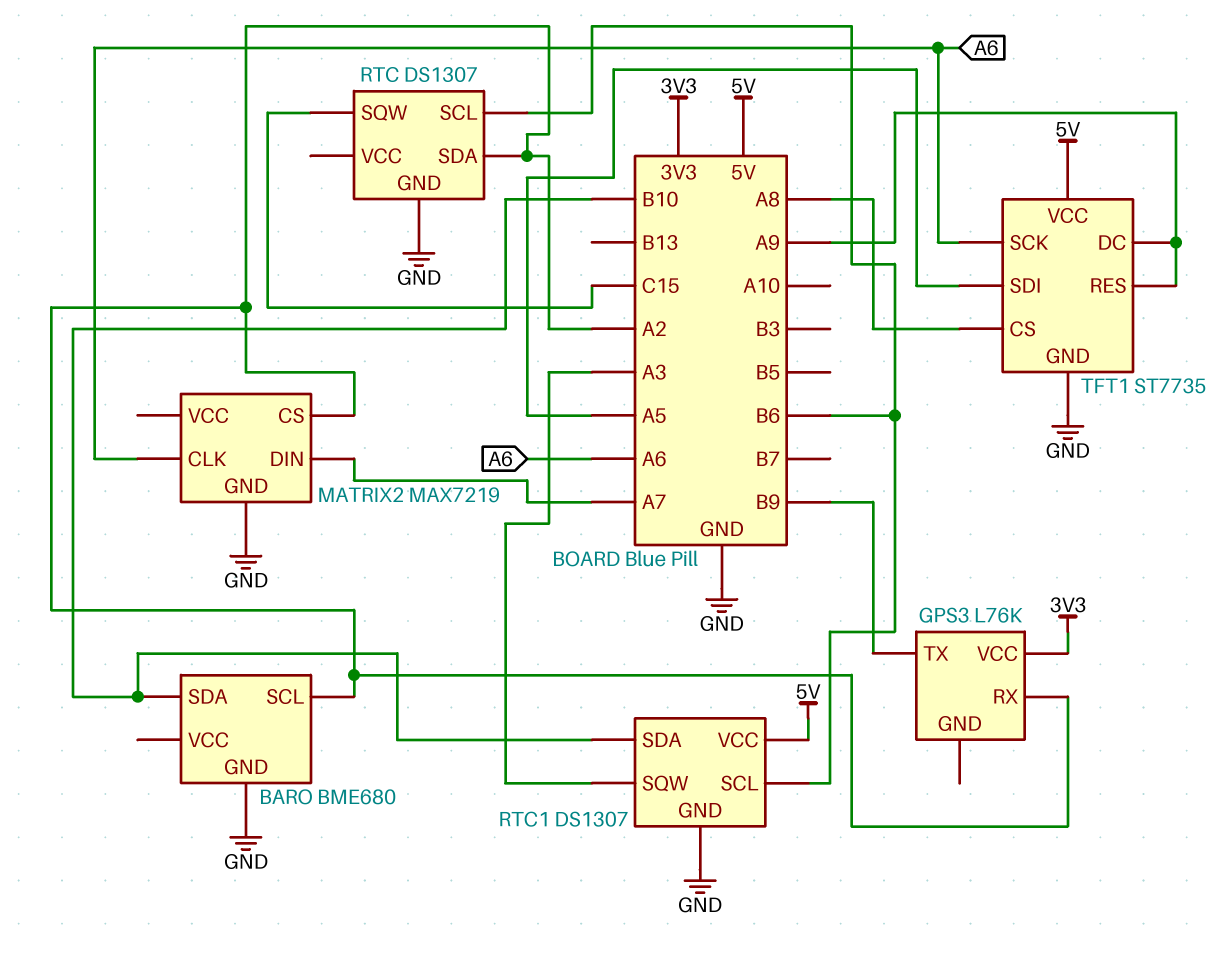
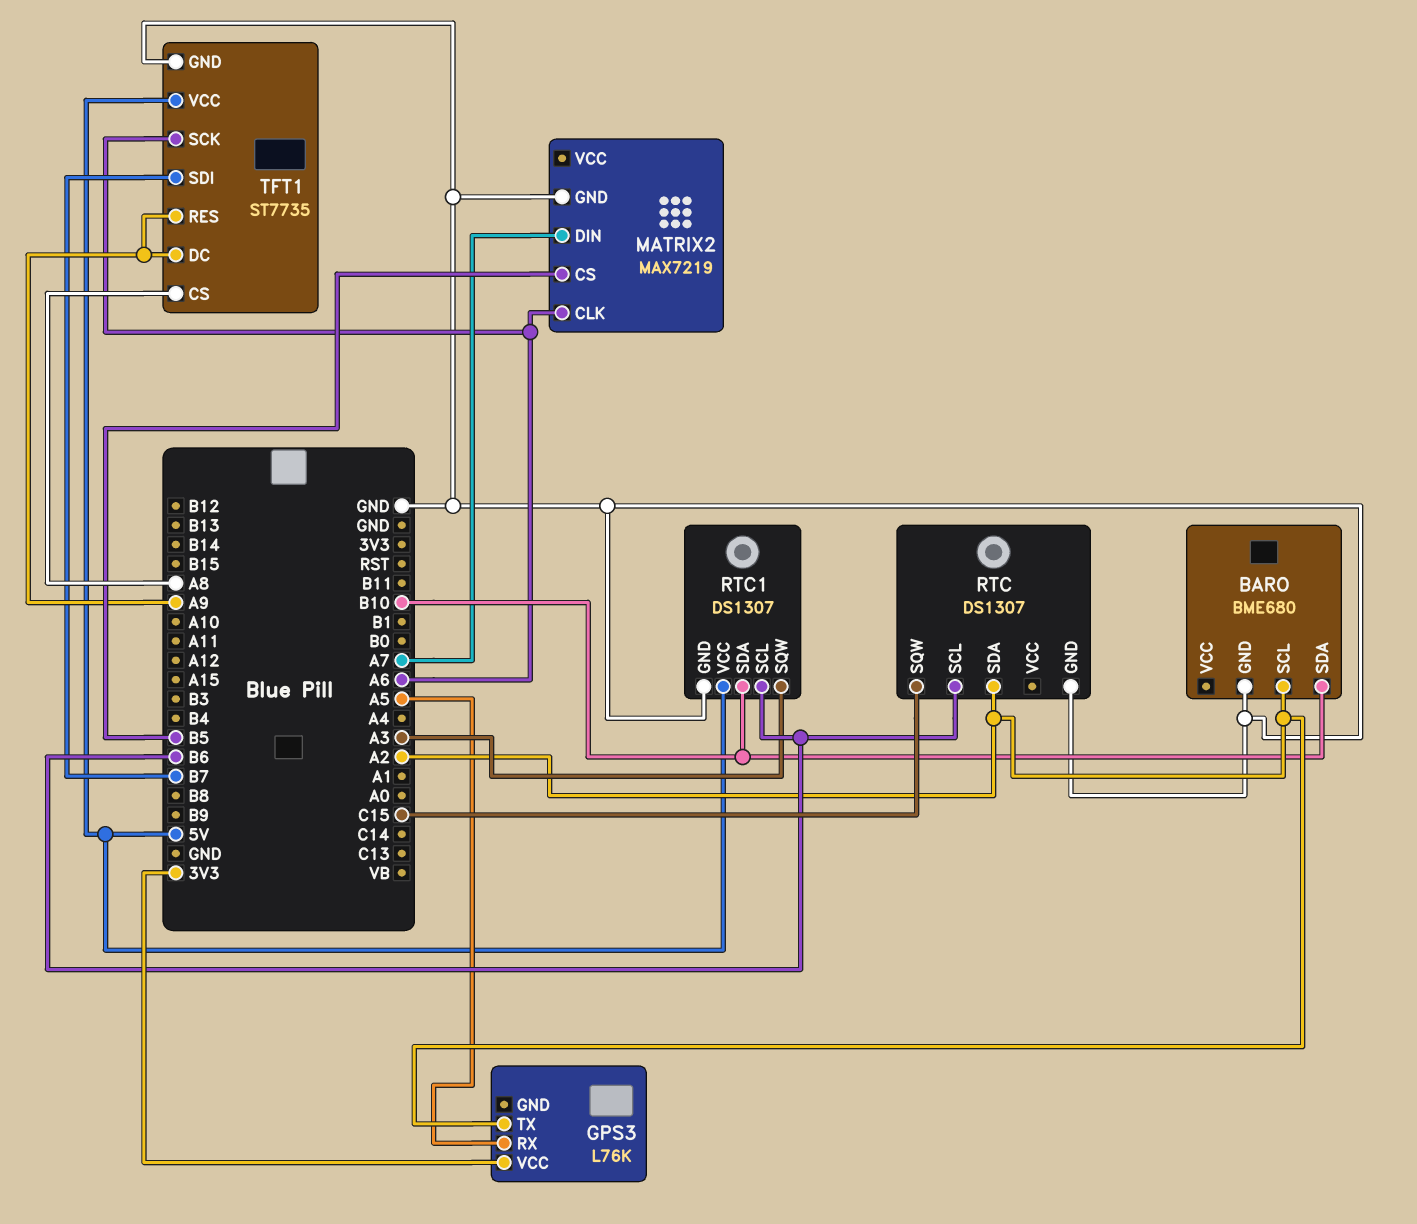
GPS3 pin RX: A2 -> A5
GPS3 pin TX: B9 -> A2
MATRIX2 pin CS: A2 -> B5
TFT1 pin SDI: A5 -> B7

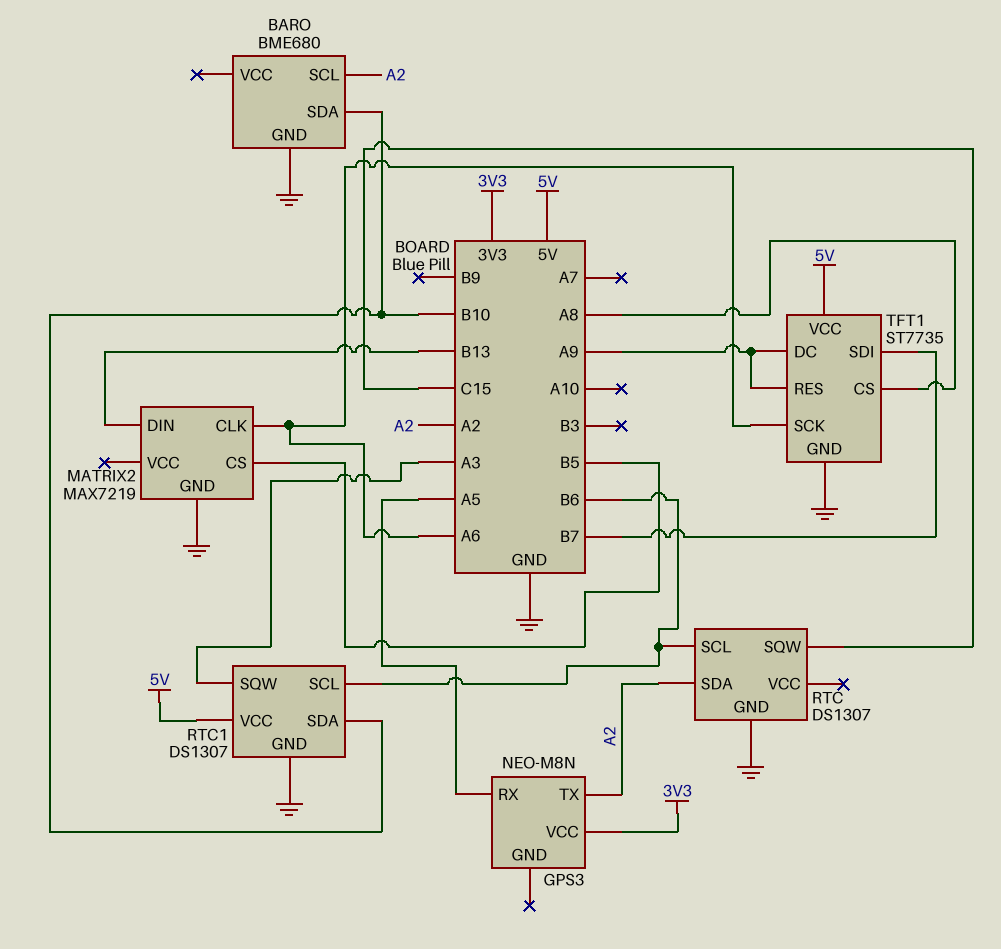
GPS3: L76K -> NEO-M8N
MATRIX2 pin DIN: A7 -> B13

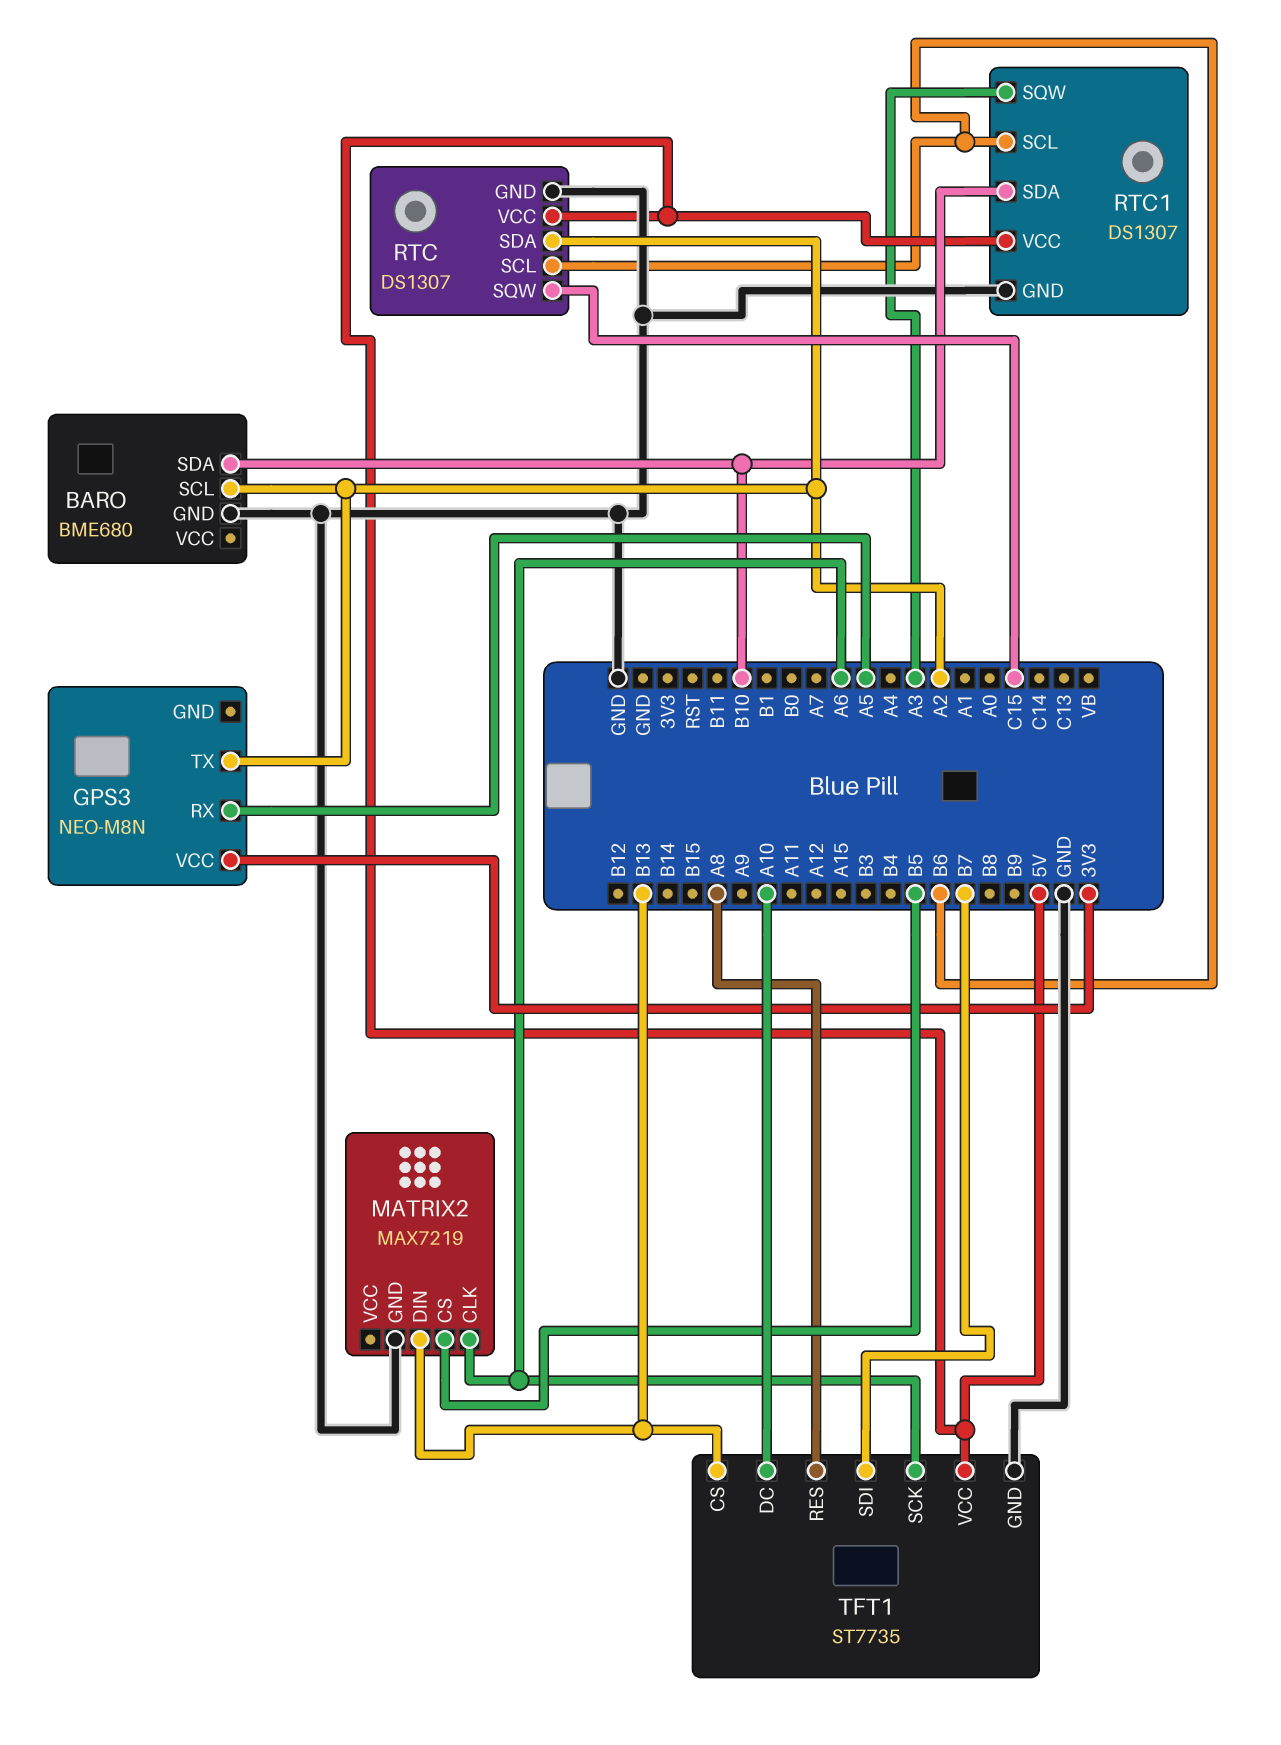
RTC pin VCC: none -> 5V
TFT1 pin CS: A8 -> B13
TFT1 pin DC: A9 -> A10
TFT1 pin RES: A9 -> A8

